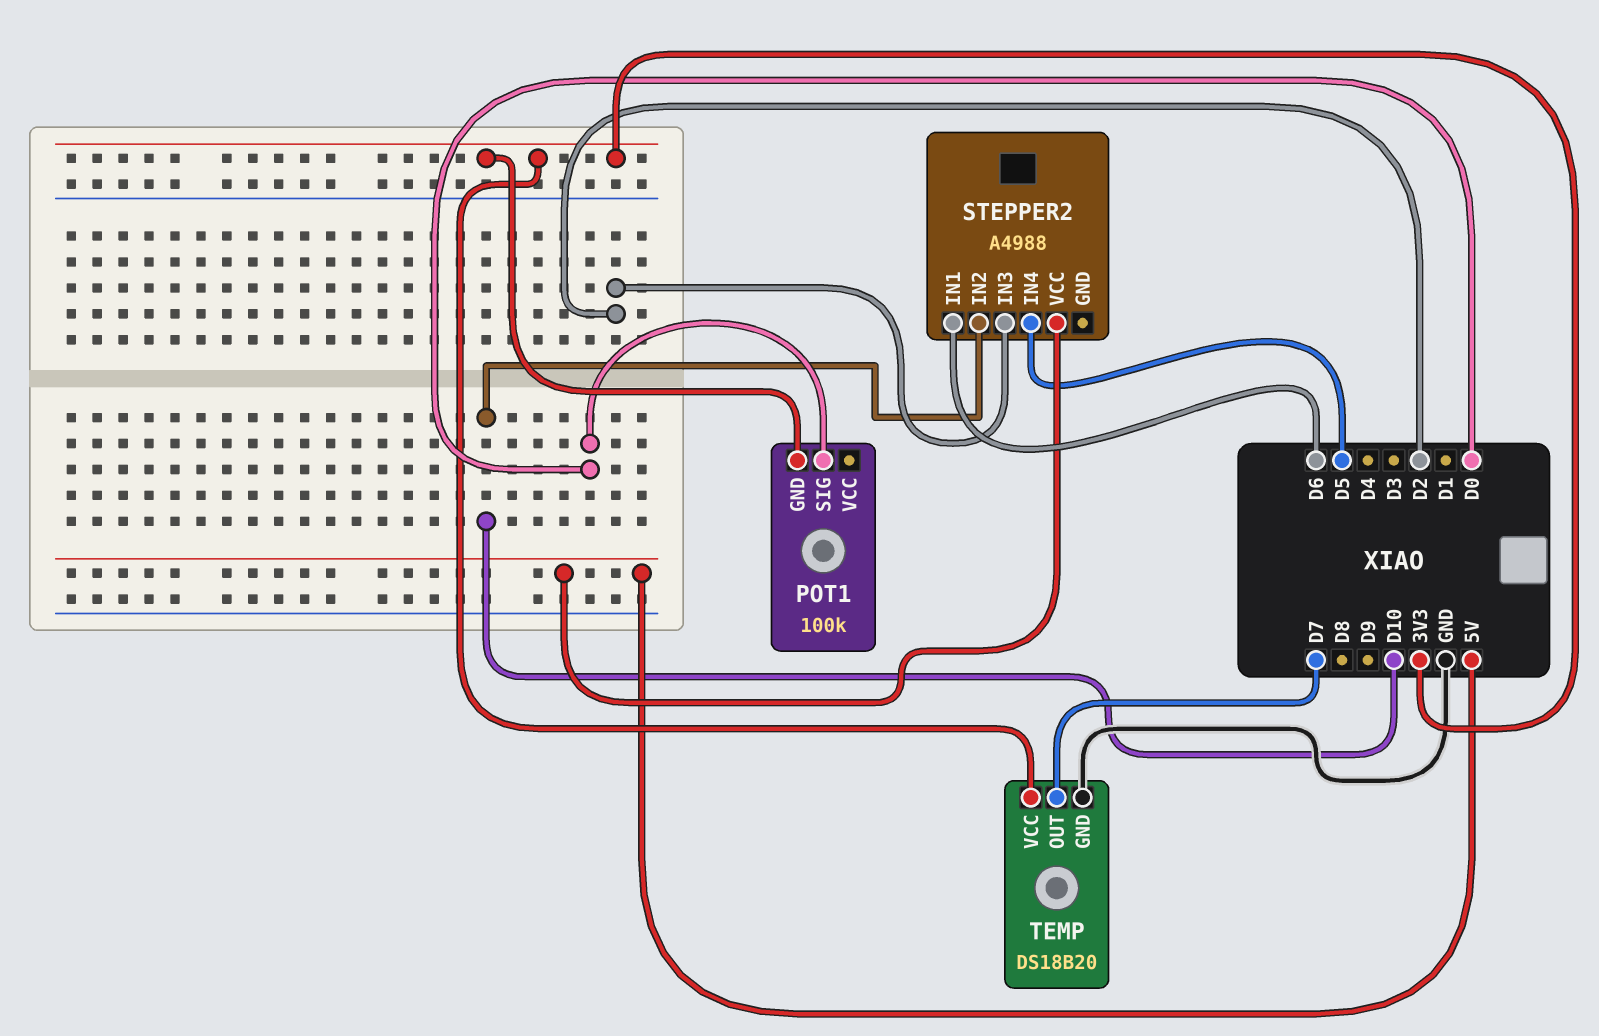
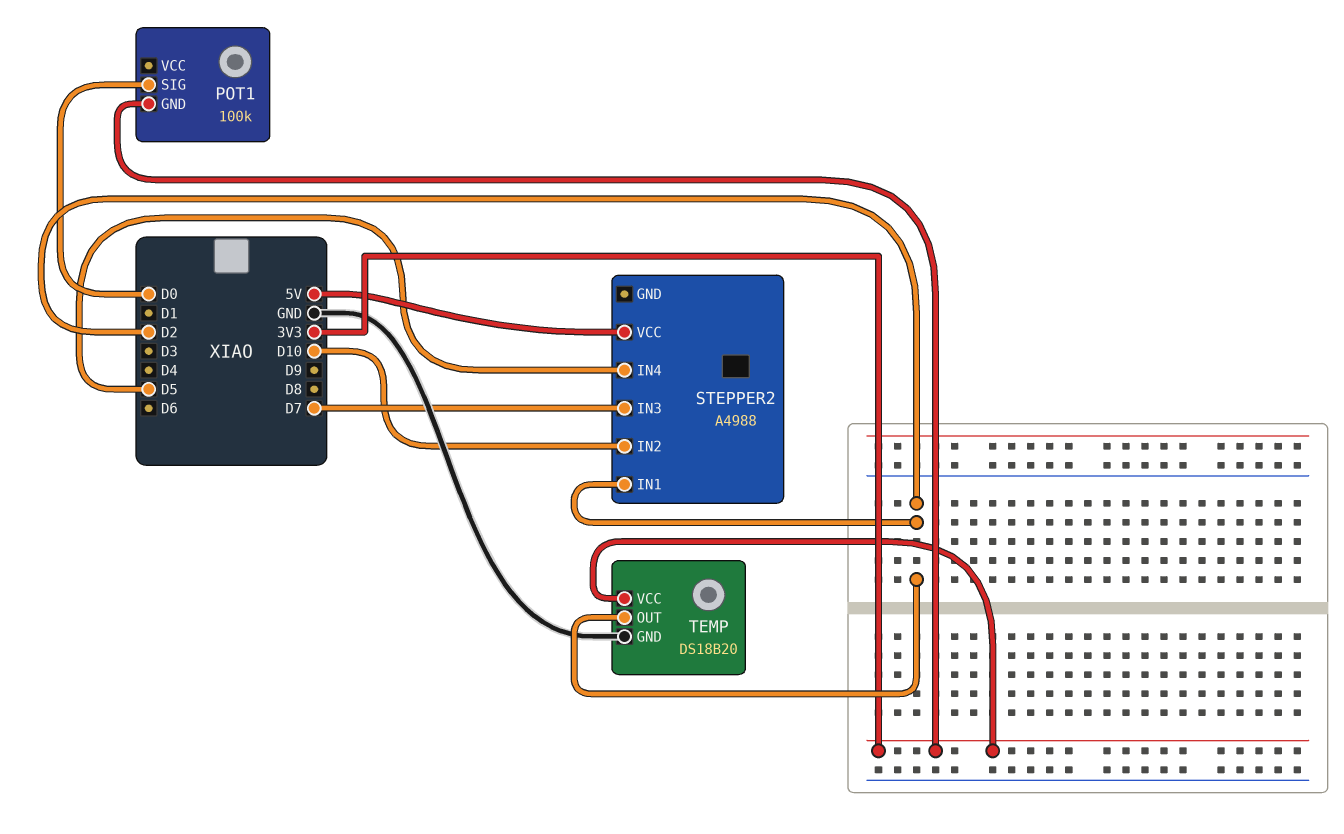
STEPPER2 pin IN1: D6 -> D2
STEPPER2 pin IN3: D2 -> D7
TEMP pin OUT: D7 -> D2

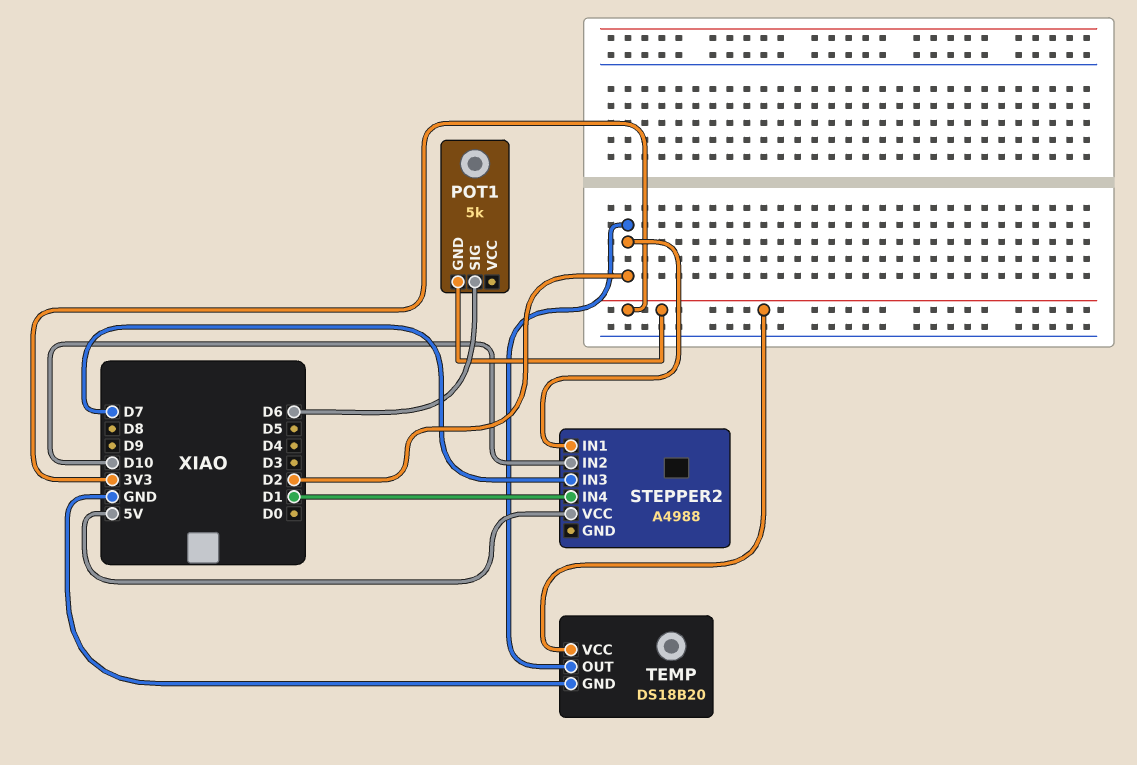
POT1: 100k -> 5k
POT1 pin SIG: D0 -> D6
STEPPER2 pin IN4: D5 -> D1

